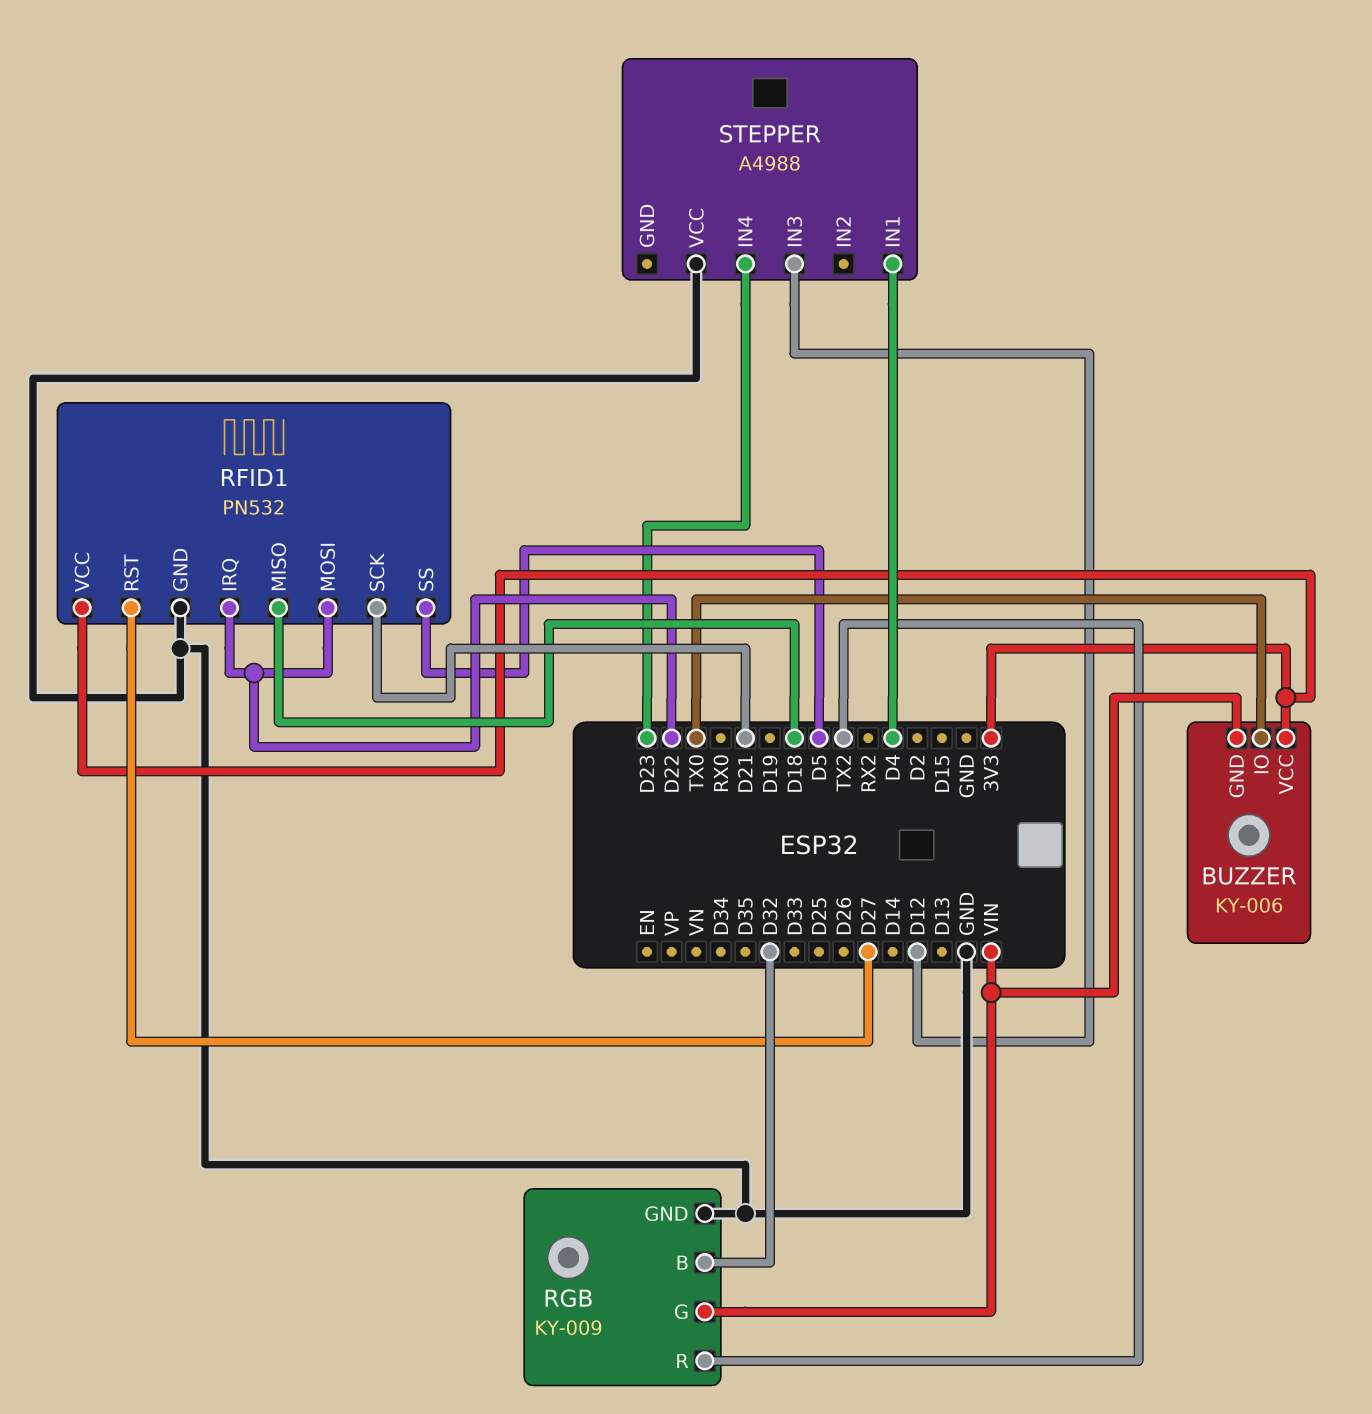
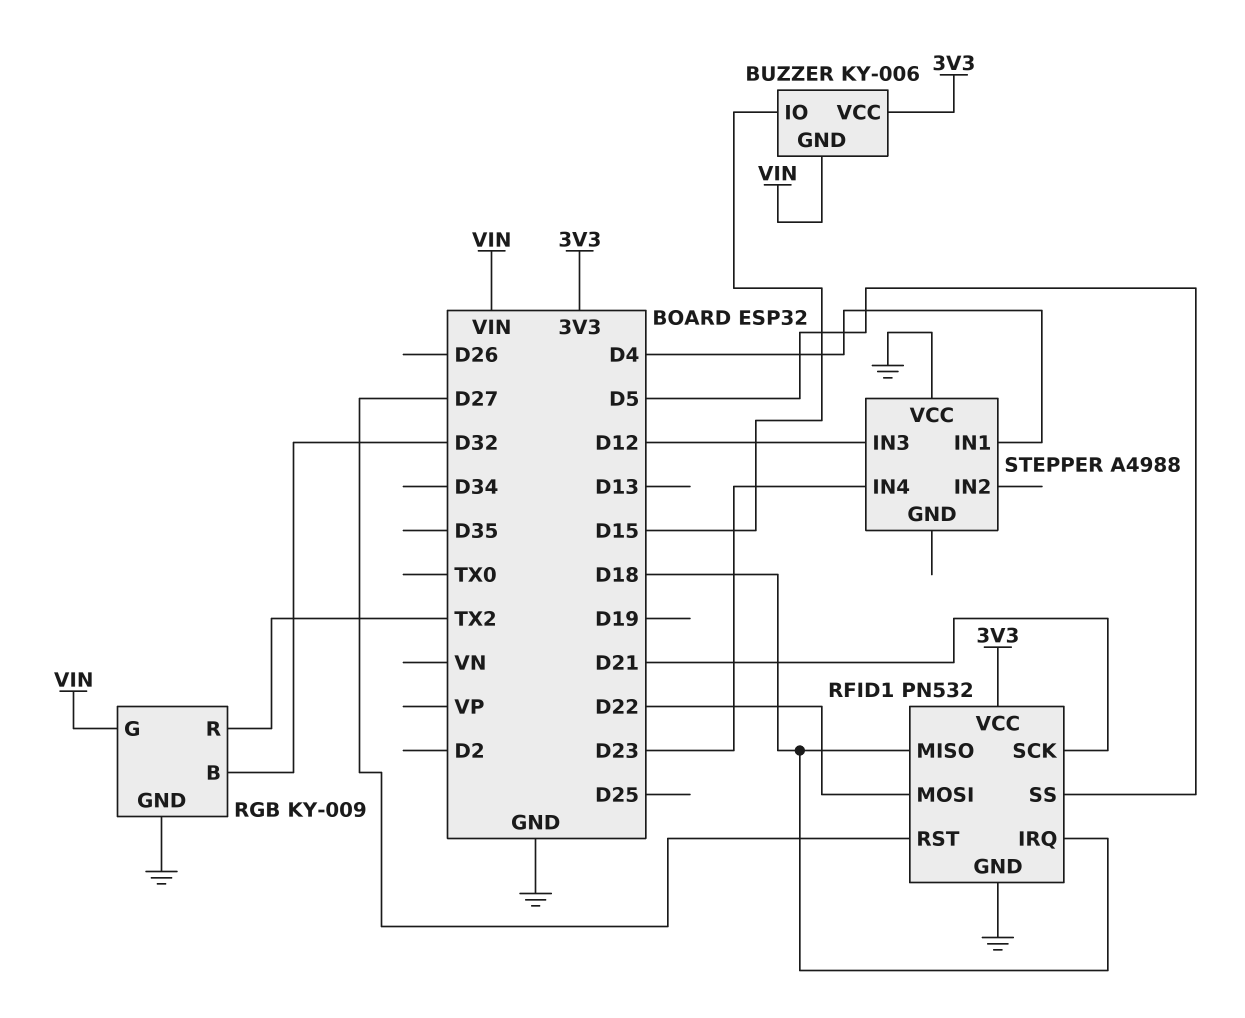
BUZZER pin IO: TX0 -> D15
RFID1 pin IRQ: D22 -> D18

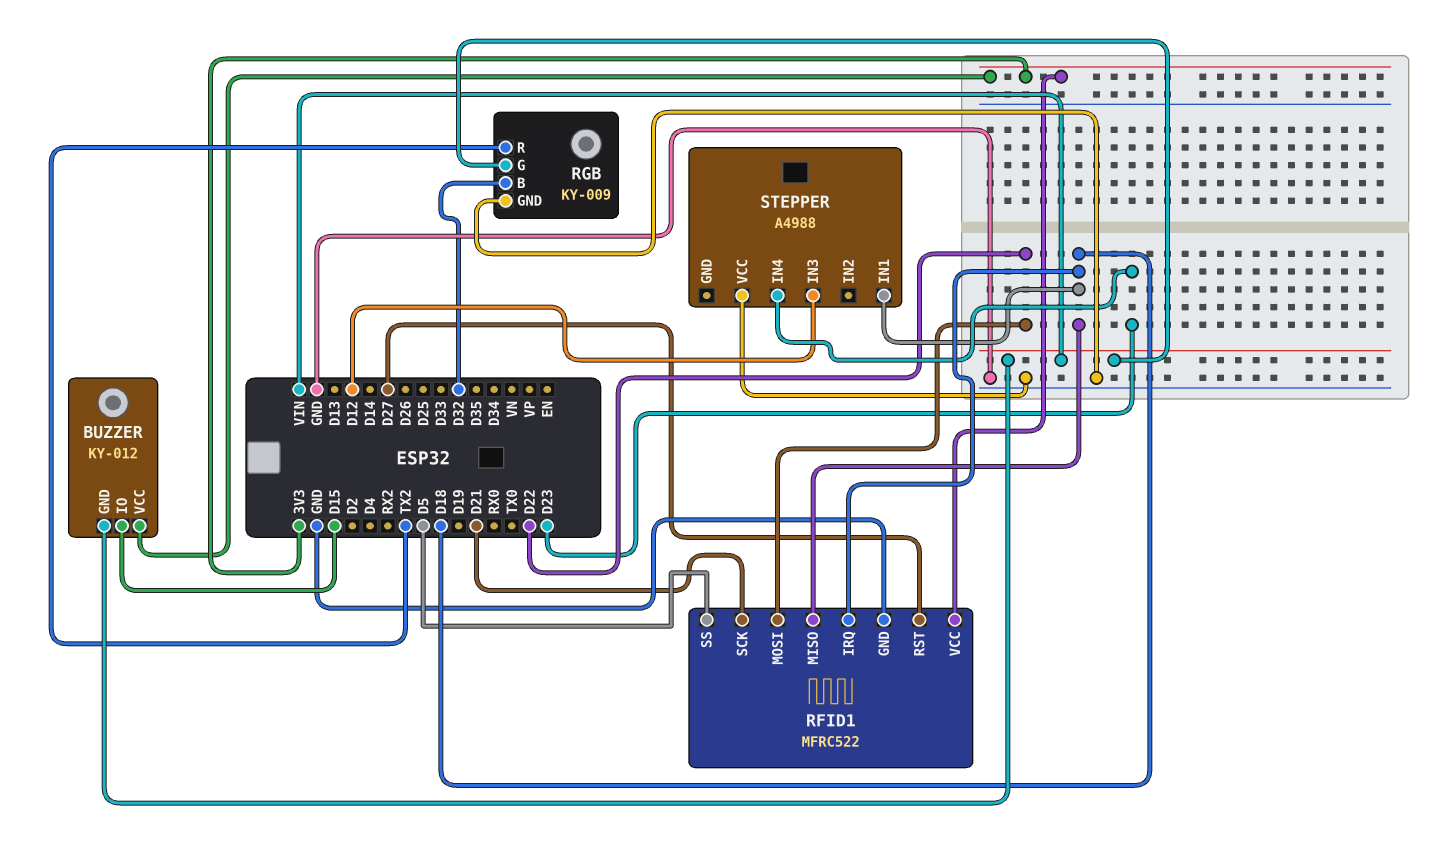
BUZZER: KY-006 -> KY-012
RFID1: PN532 -> MFRC522
STEPPER pin IN1: D4 -> D18

